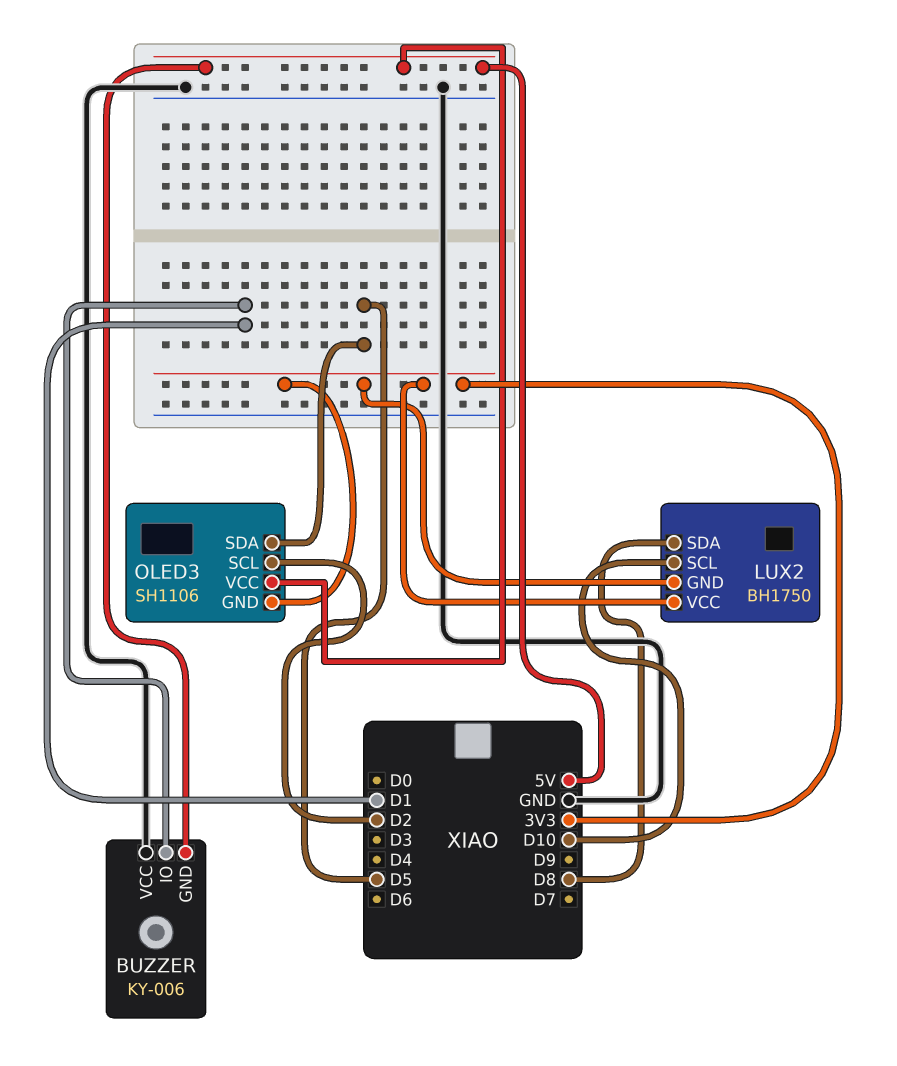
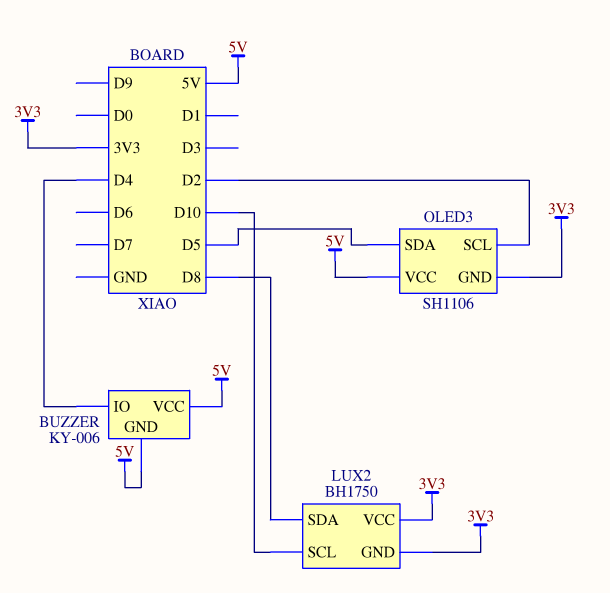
BUZZER pin IO: D1 -> D4
BUZZER pin VCC: GND -> 5V

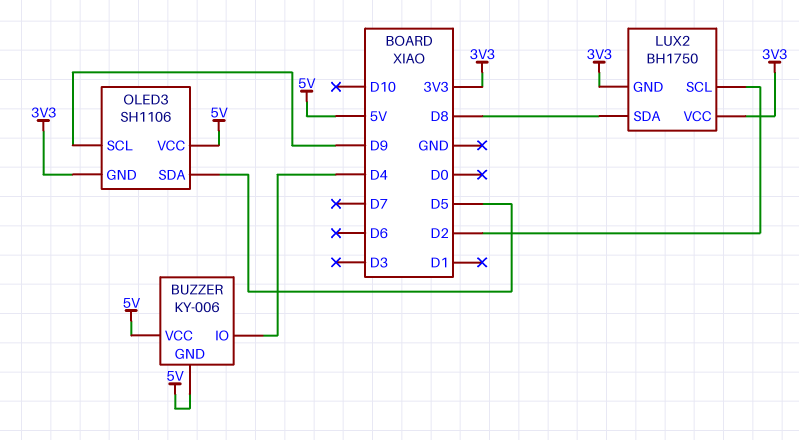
LUX2 pin SCL: D10 -> D2
OLED3 pin SCL: D2 -> D9

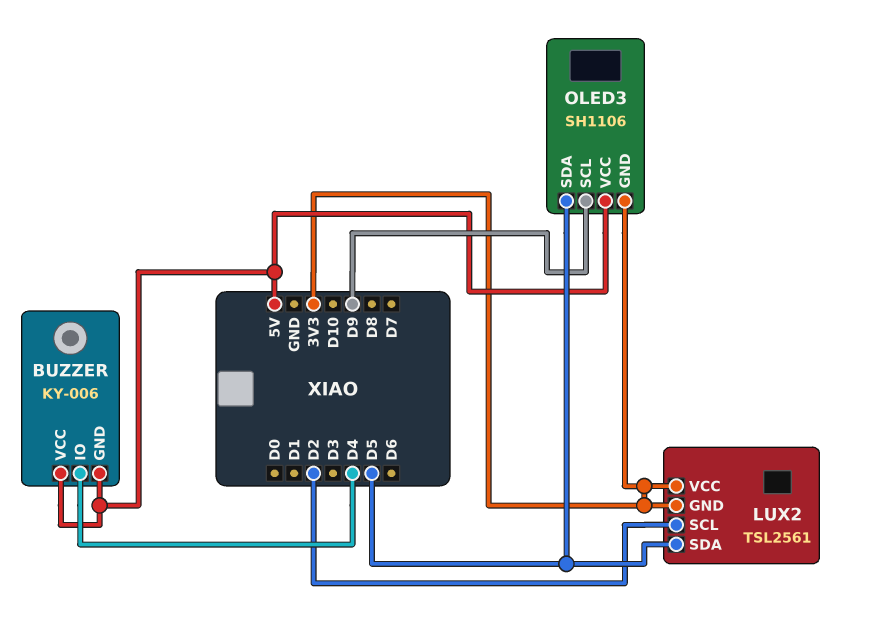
LUX2: BH1750 -> TSL2561
LUX2 pin SDA: D8 -> D5

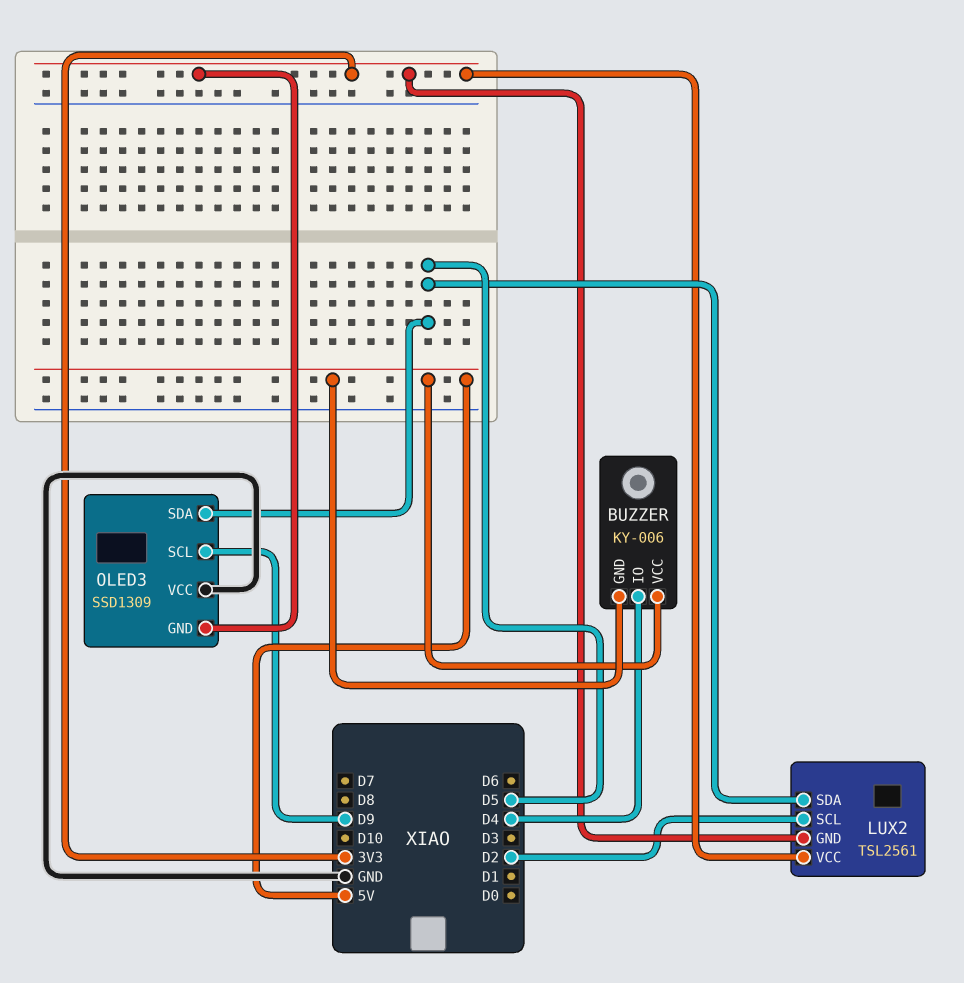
OLED3: SH1106 -> SSD1309
OLED3 pin VCC: 5V -> GND

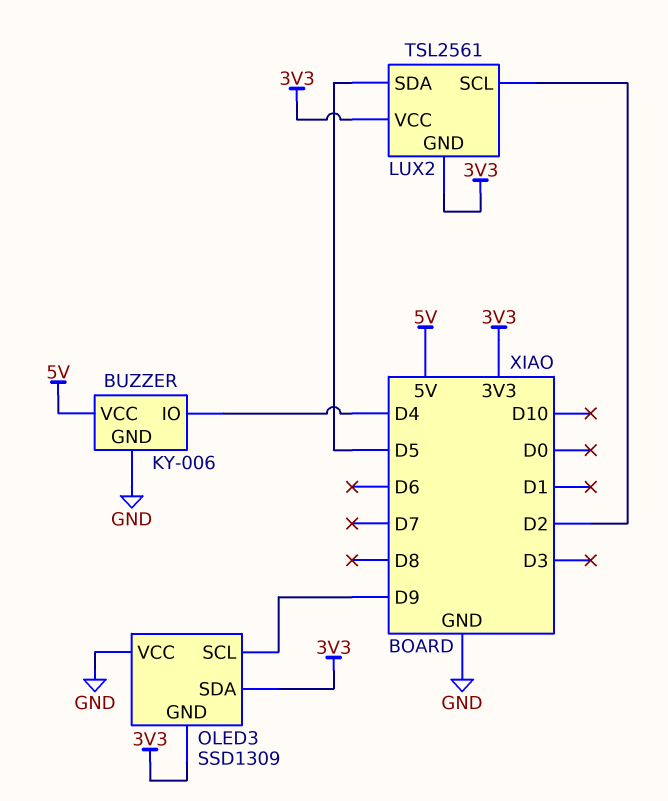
BUZZER pin GND: 5V -> GND
OLED3 pin SDA: D5 -> 3V3

